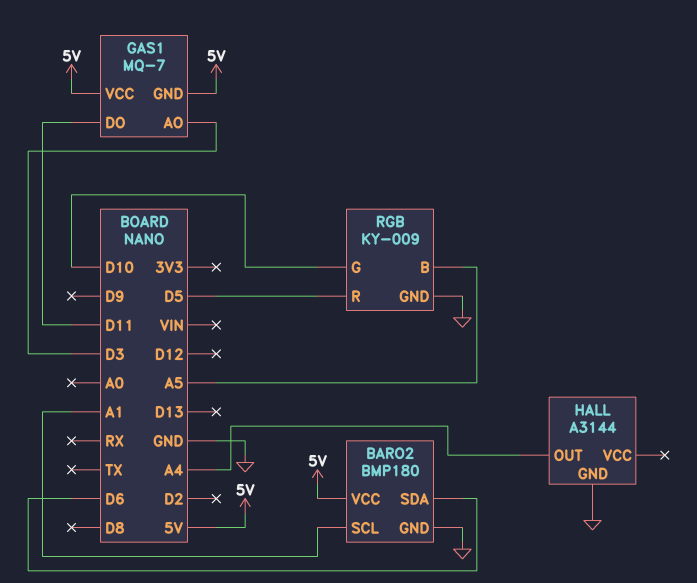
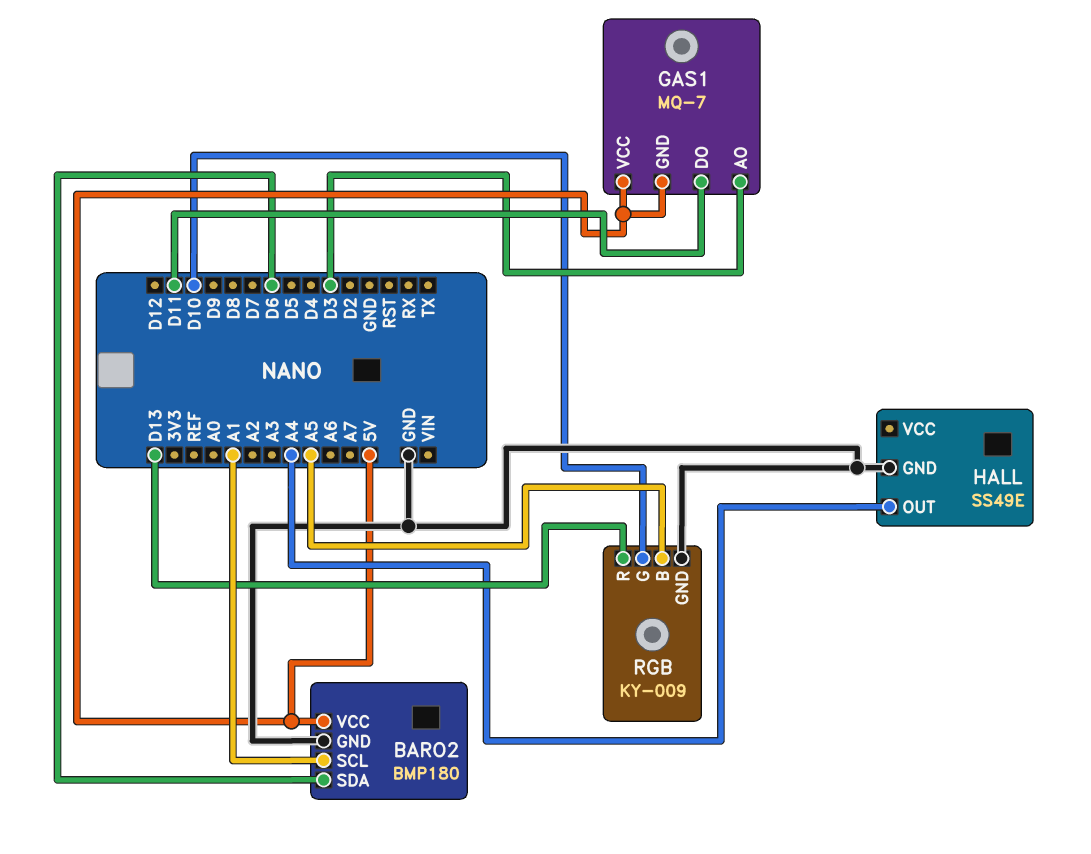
HALL: A3144 -> SS49E
RGB pin R: D5 -> D13

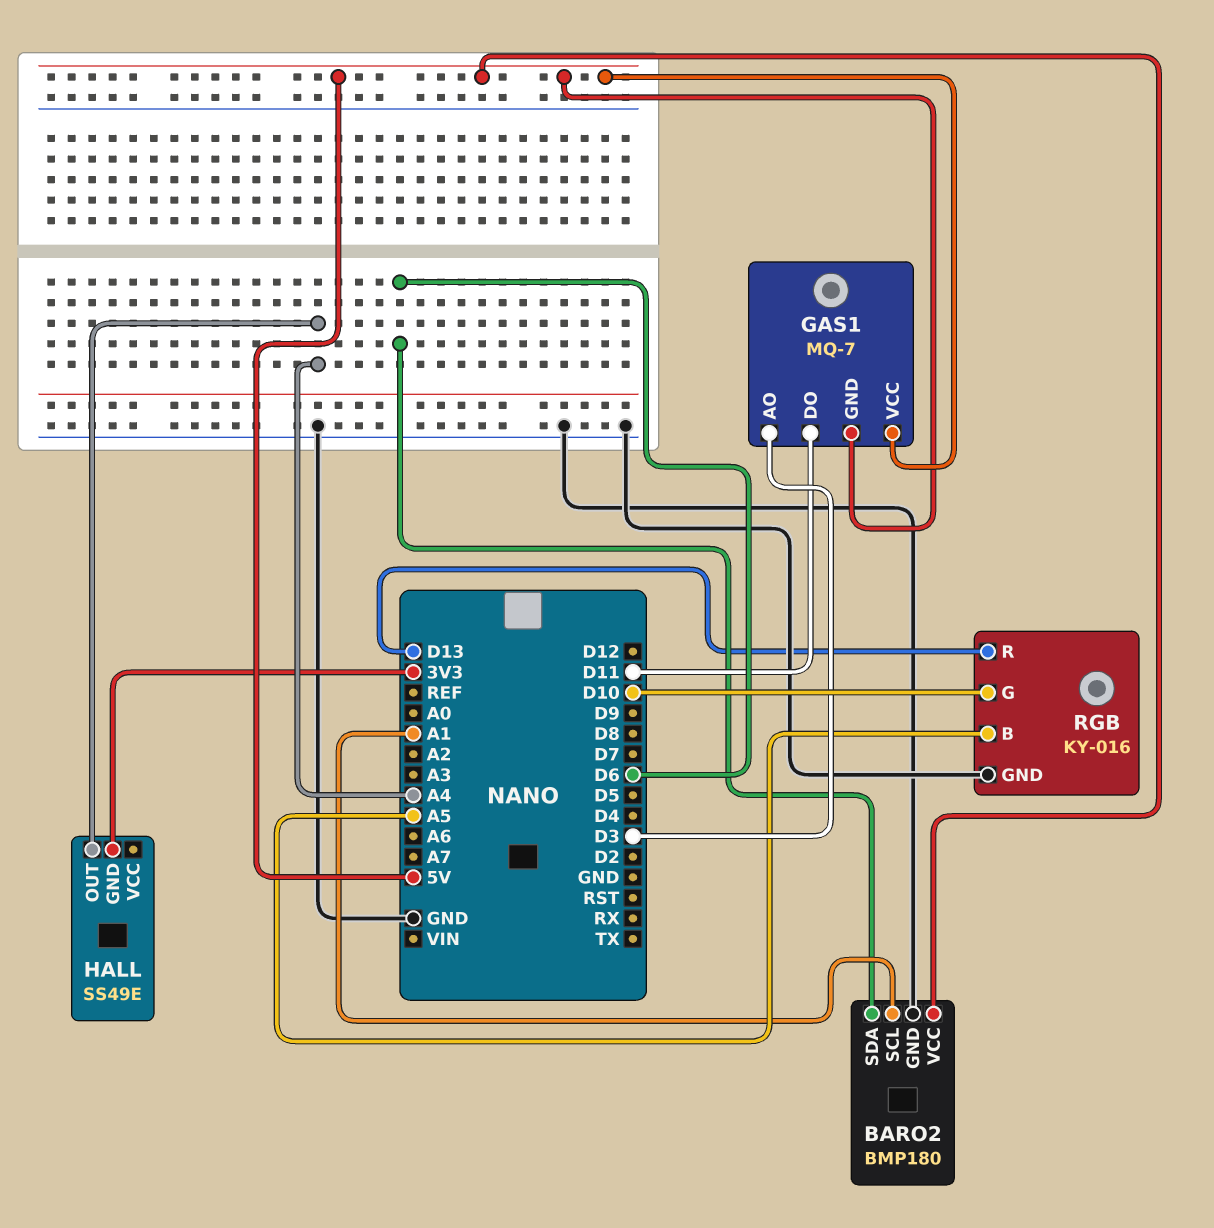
HALL pin GND: GND -> 3V3
RGB: KY-009 -> KY-016

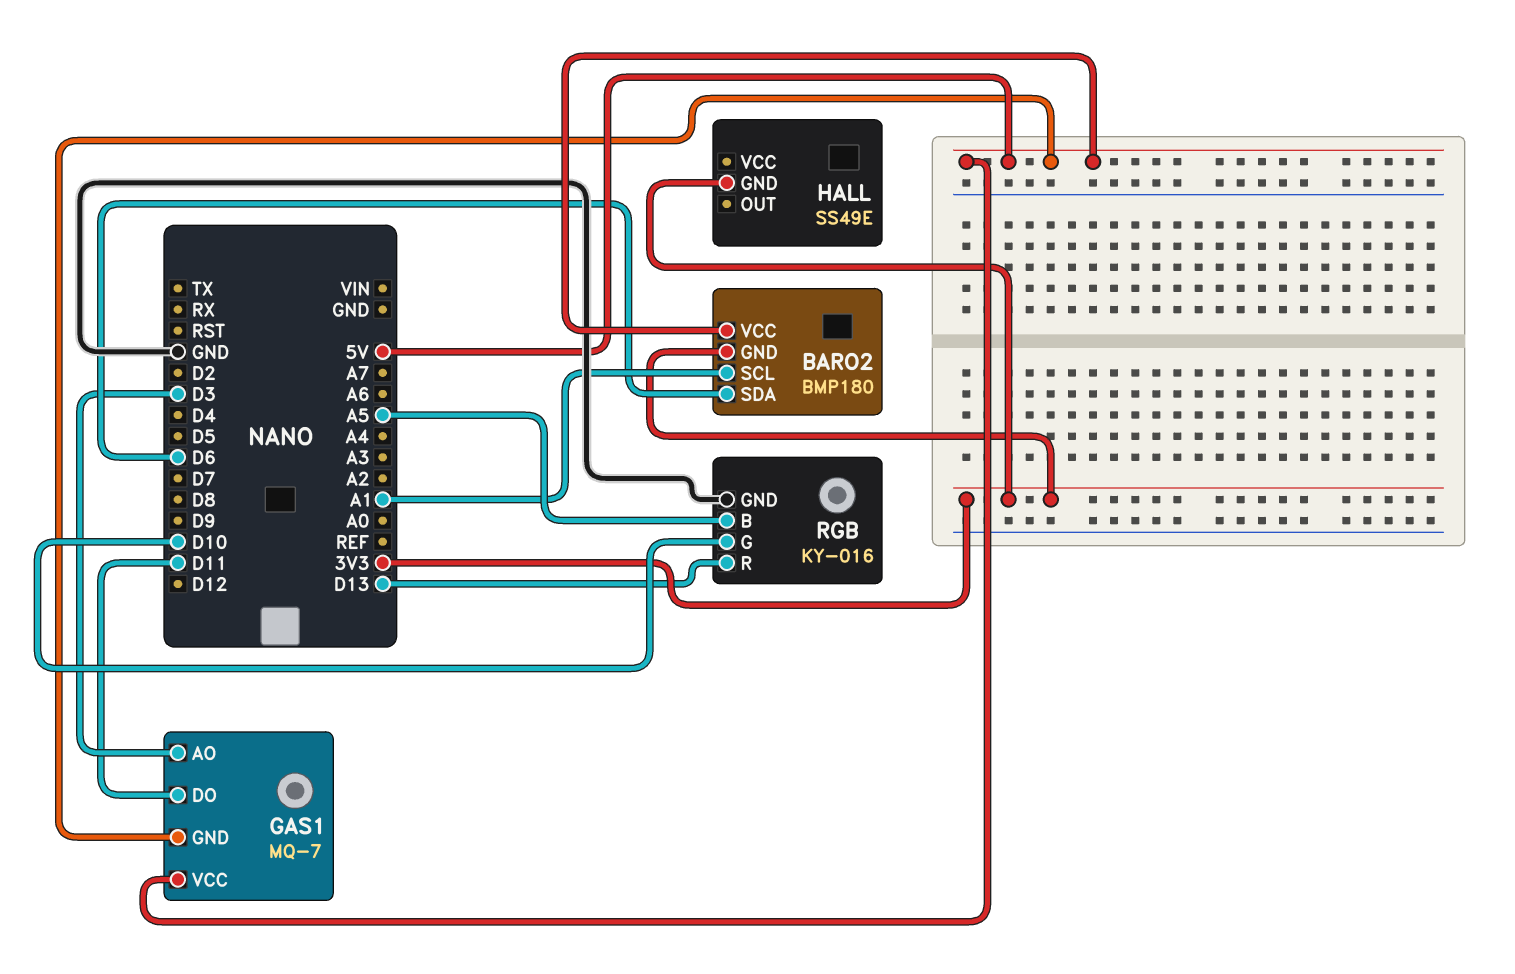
BARO2 pin GND: GND -> 3V3
HALL pin OUT: A4 -> none

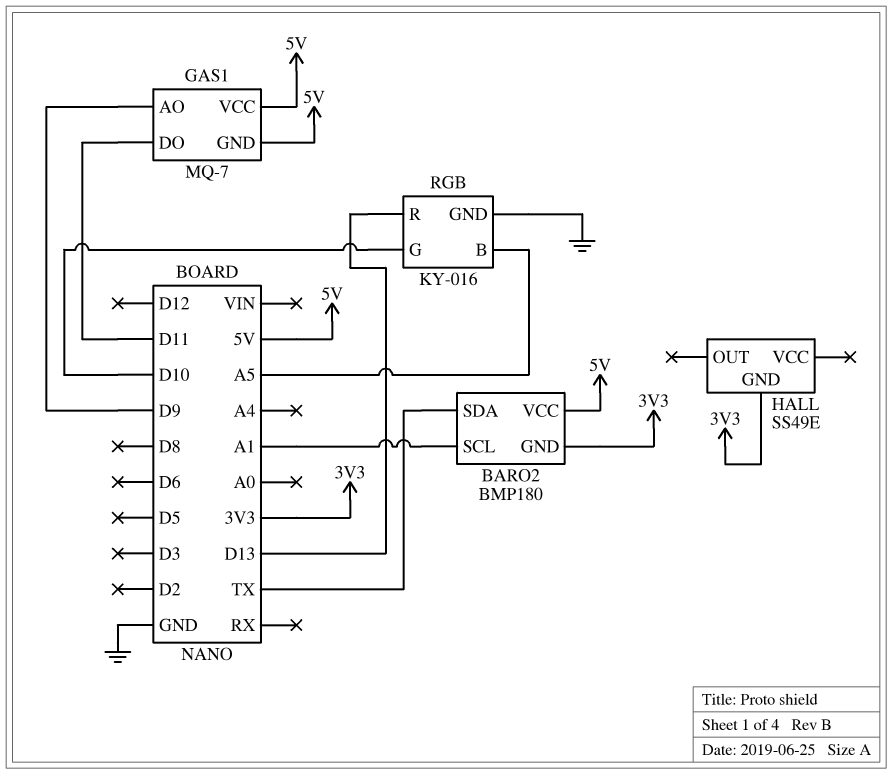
BARO2 pin SDA: D6 -> TX
GAS1 pin AO: D3 -> D9

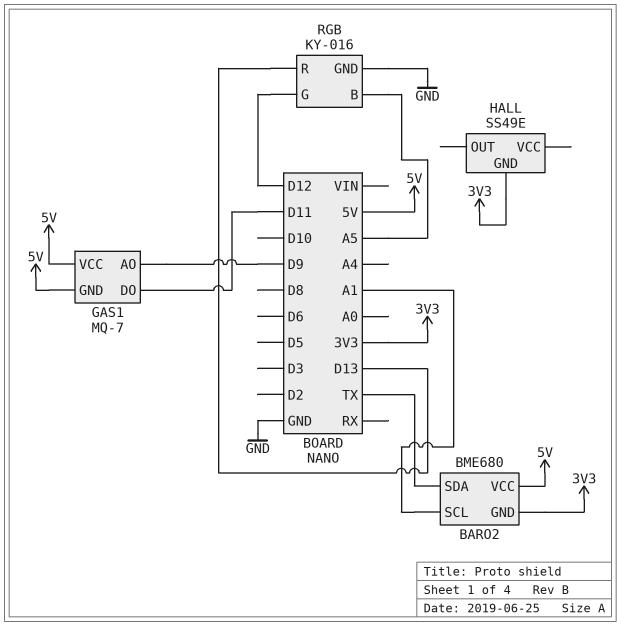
BARO2: BMP180 -> BME680
RGB pin G: D10 -> D12

